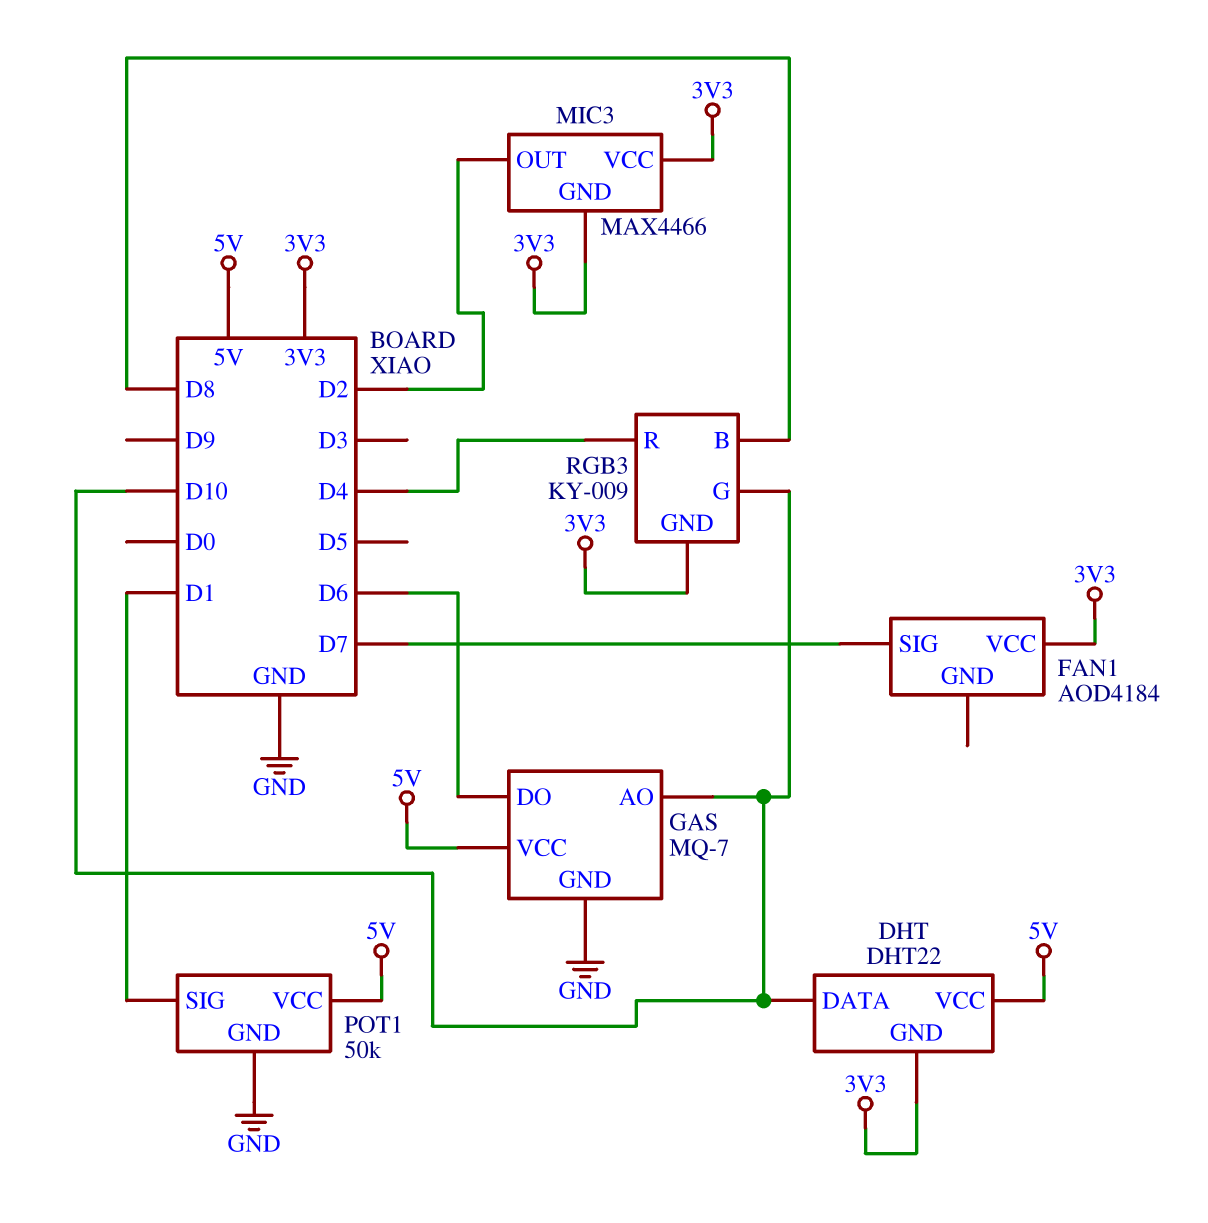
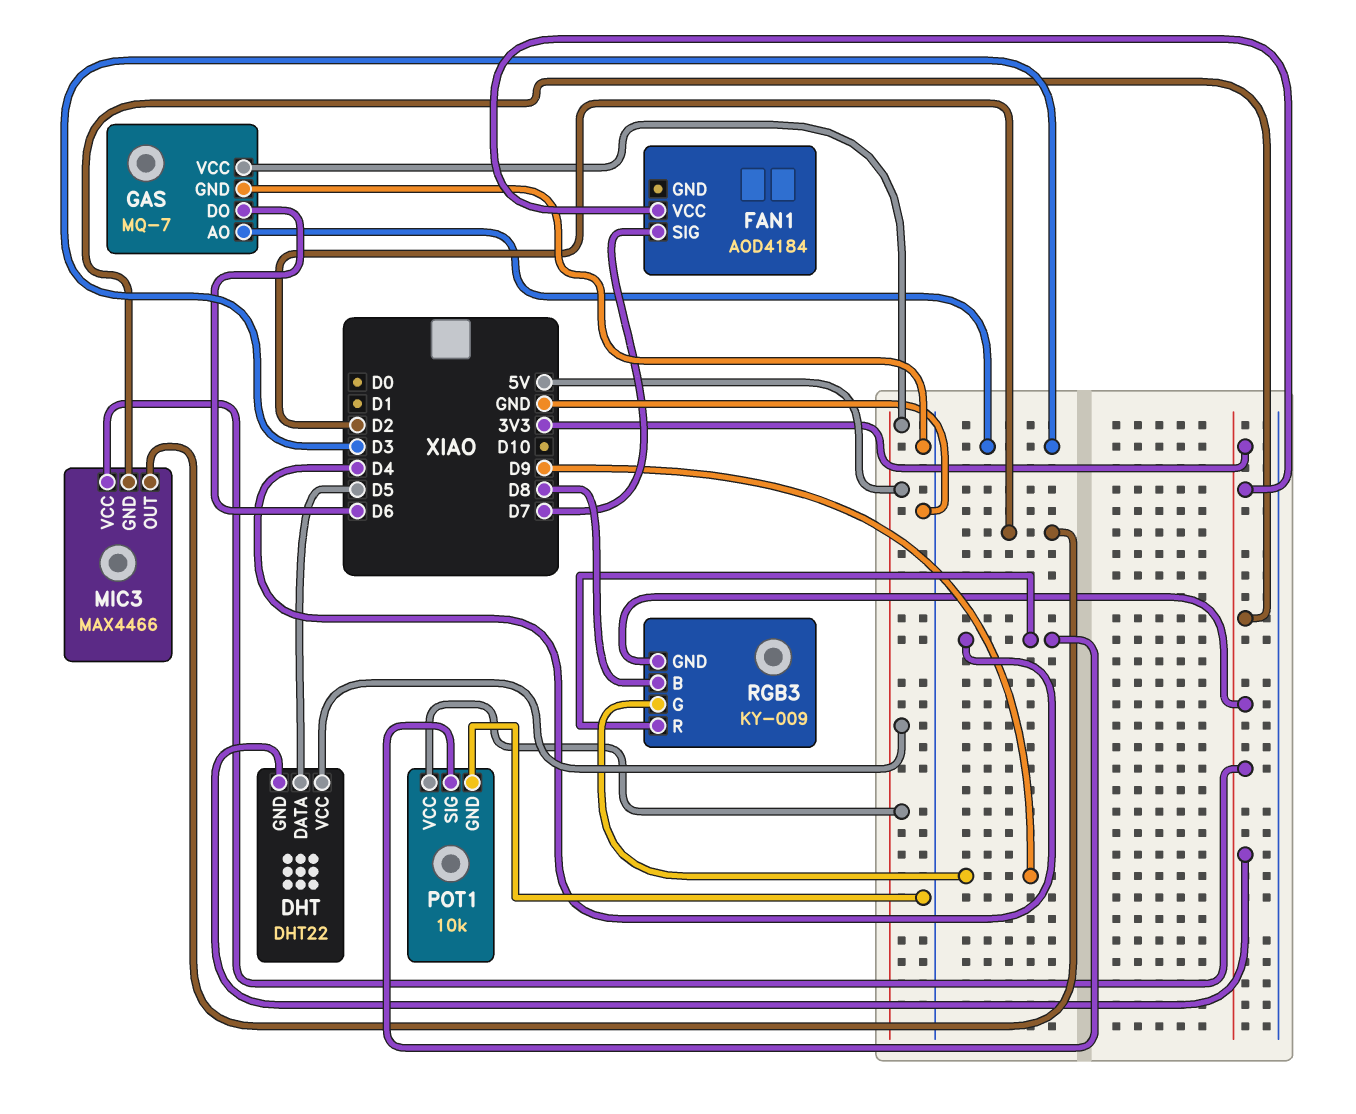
DHT pin DATA: D10 -> D5
GAS pin AO: D10 -> D3
POT1: 50k -> 10k
POT1 pin SIG: D1 -> D4
RGB3 pin G: D10 -> D9

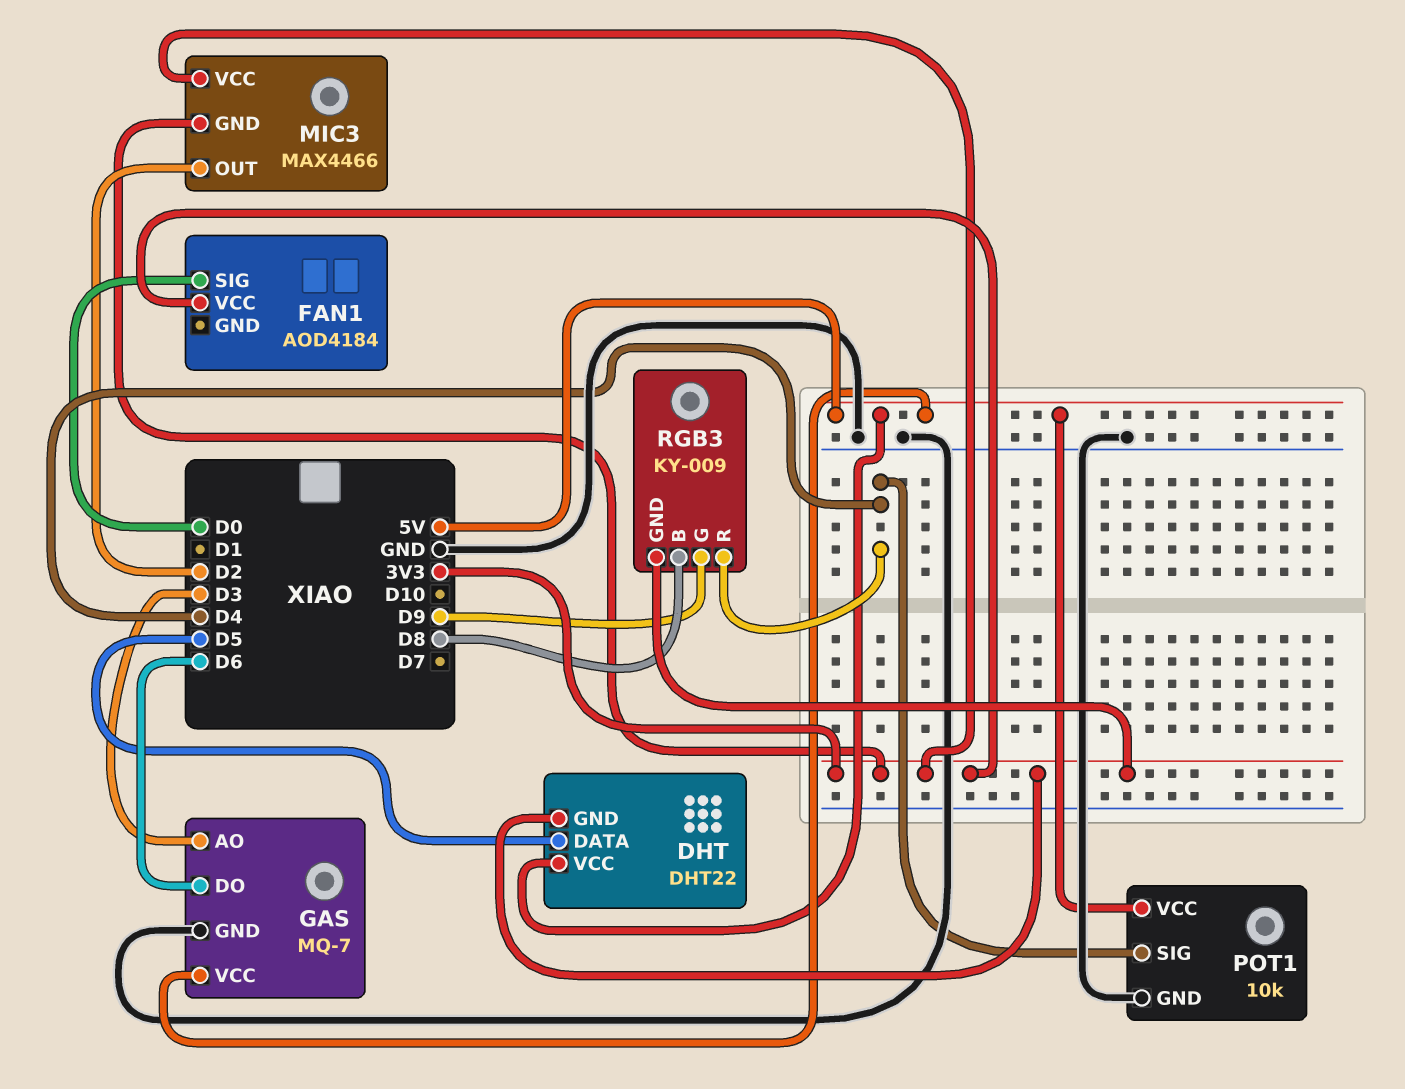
FAN1 pin SIG: D7 -> D0

